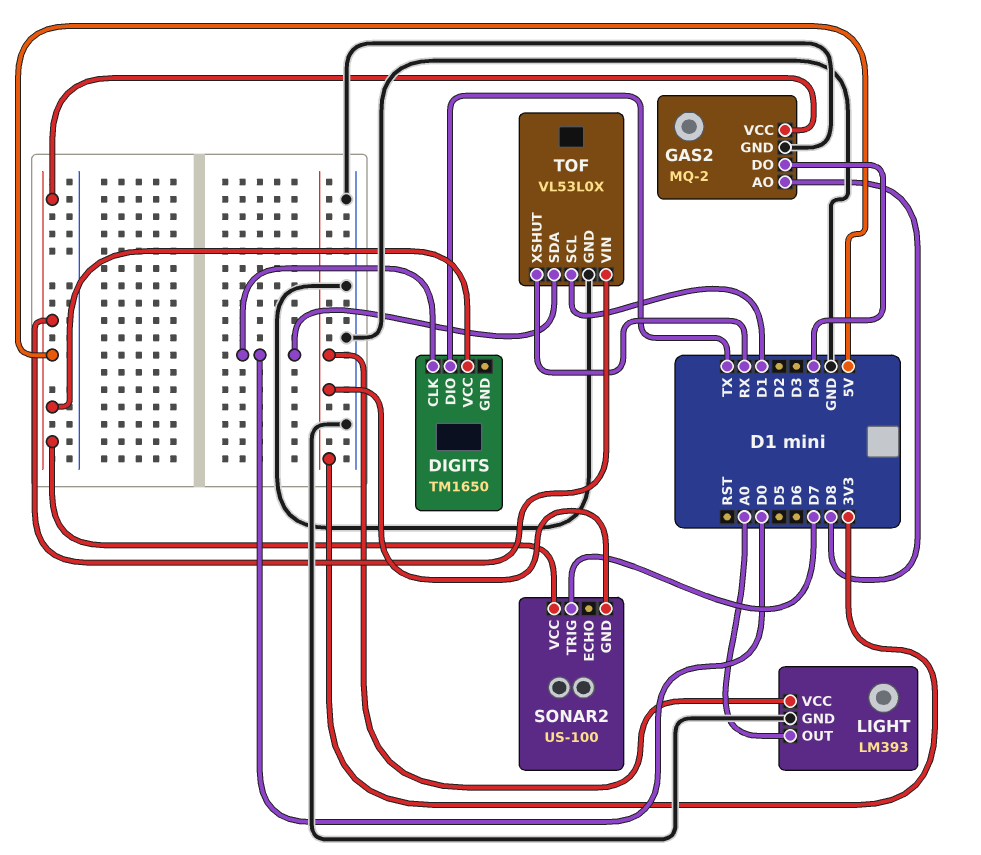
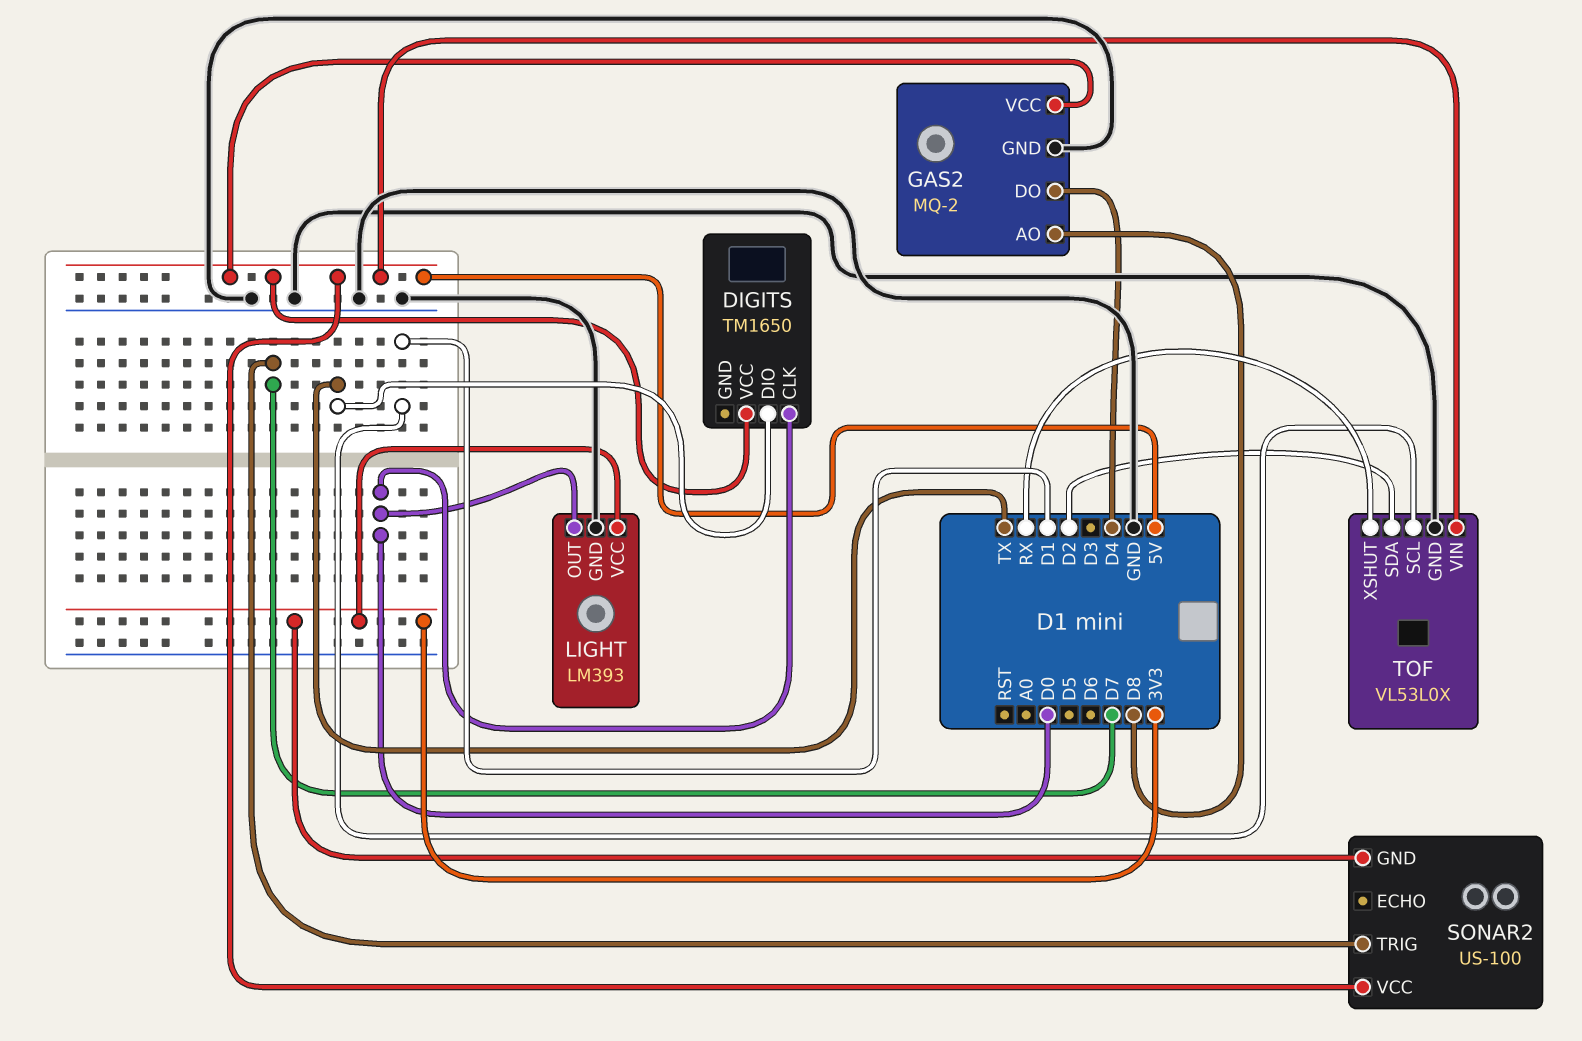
LIGHT pin OUT: A0 -> D0
TOF pin SDA: D0 -> D2

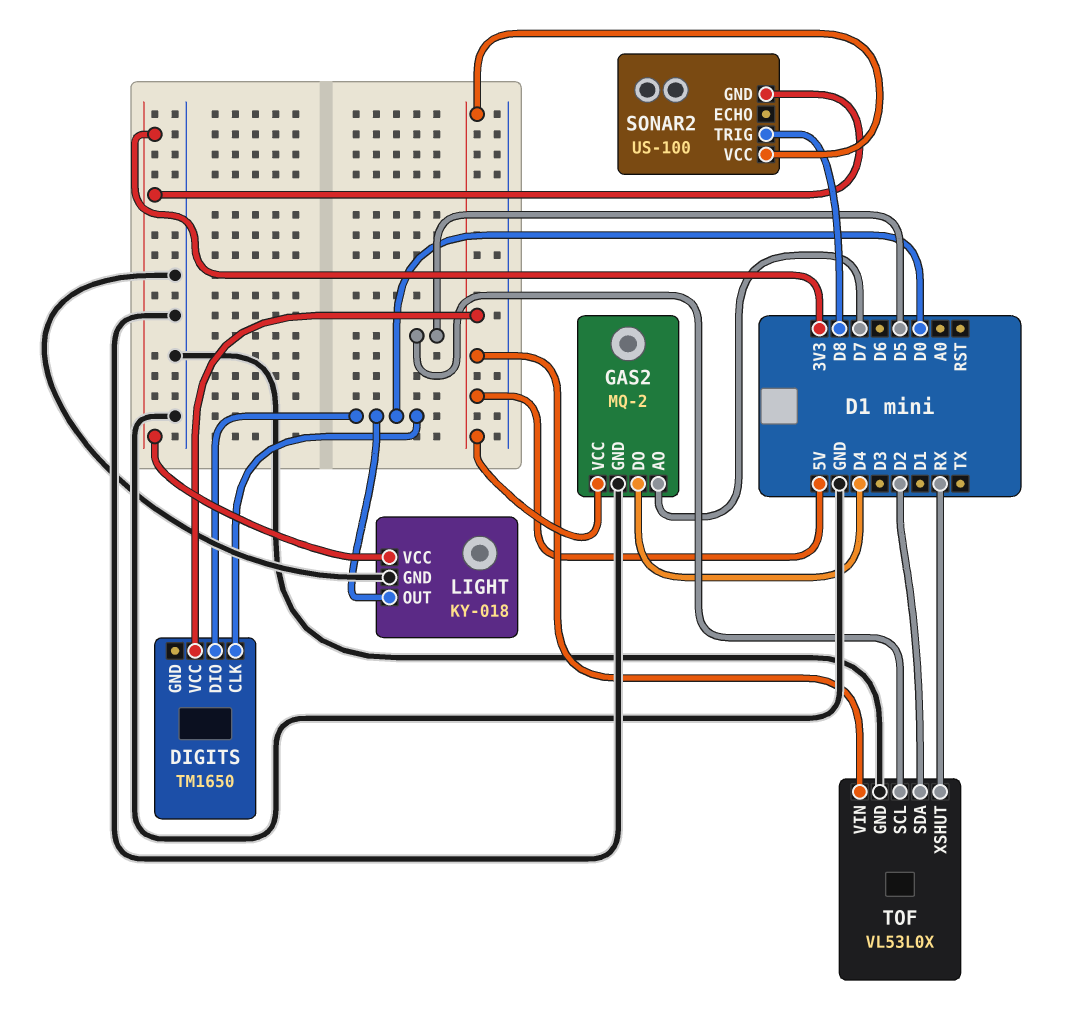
DIGITS pin DIO: TX -> D0
GAS2 pin AO: D8 -> D7
LIGHT: LM393 -> KY-018
SONAR2 pin TRIG: D7 -> D8
TOF pin SCL: D1 -> D5

